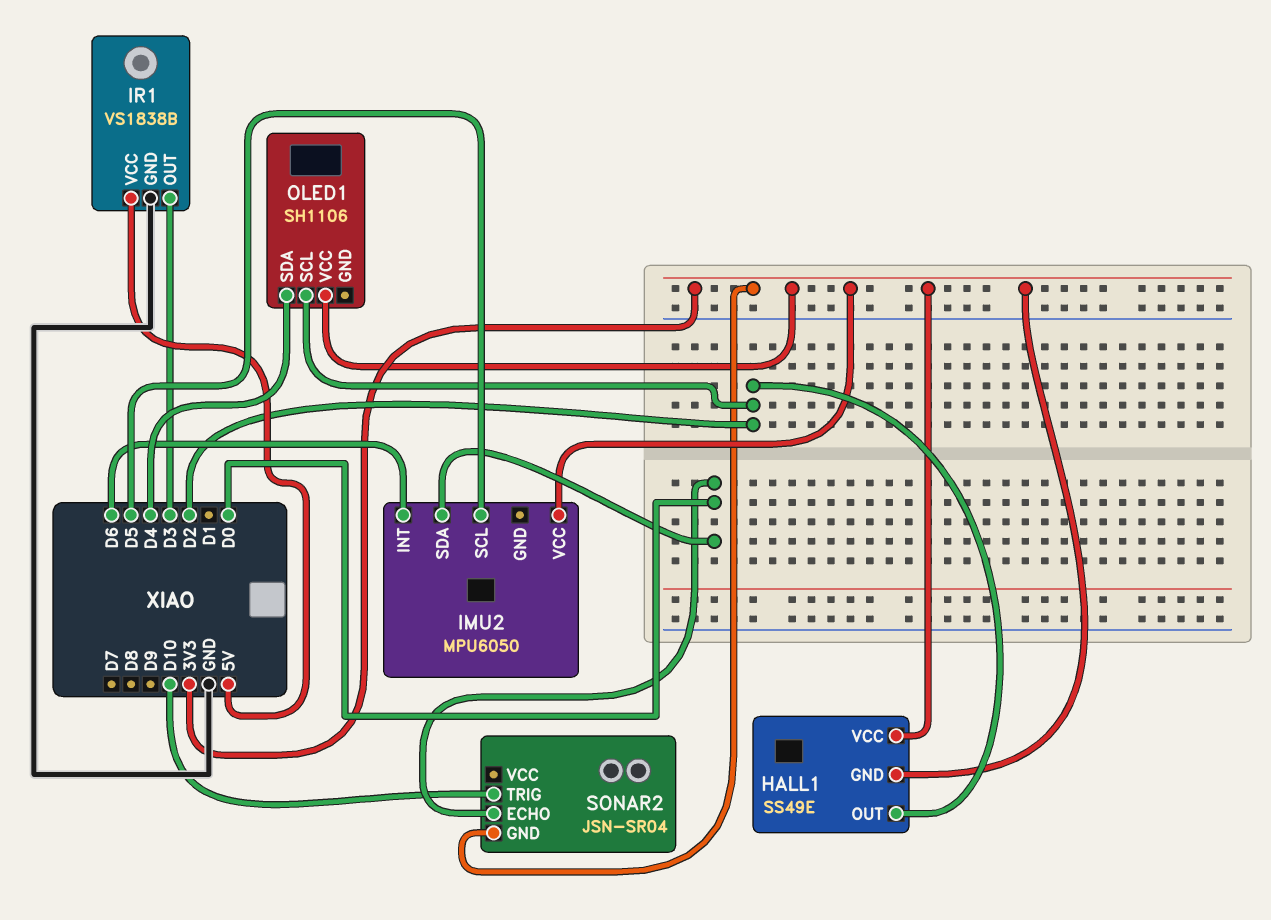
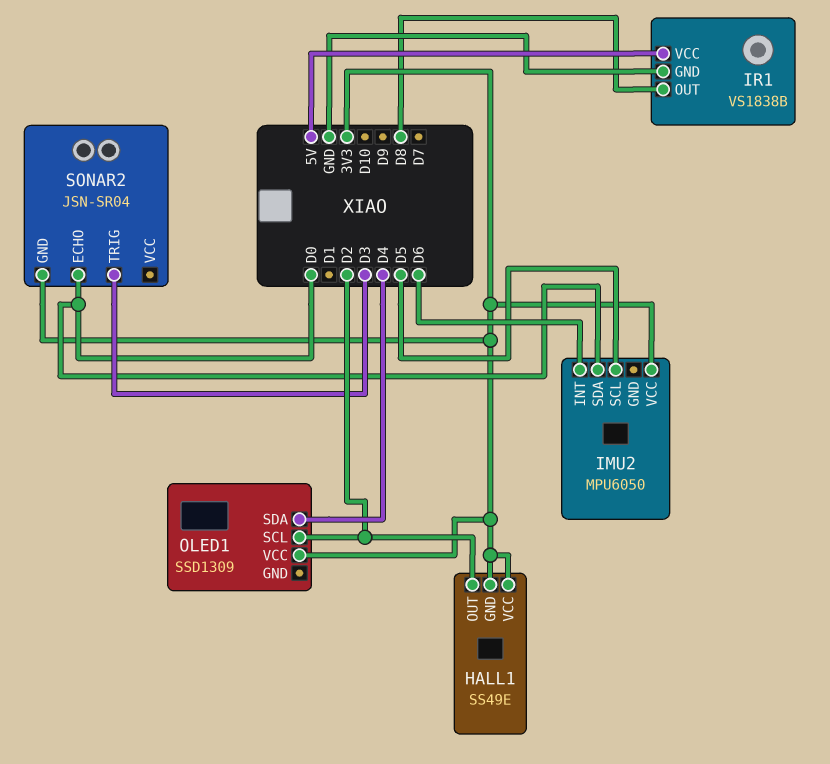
IR1 pin OUT: D3 -> D8
OLED1: SH1106 -> SSD1309
SONAR2 pin TRIG: D10 -> D3

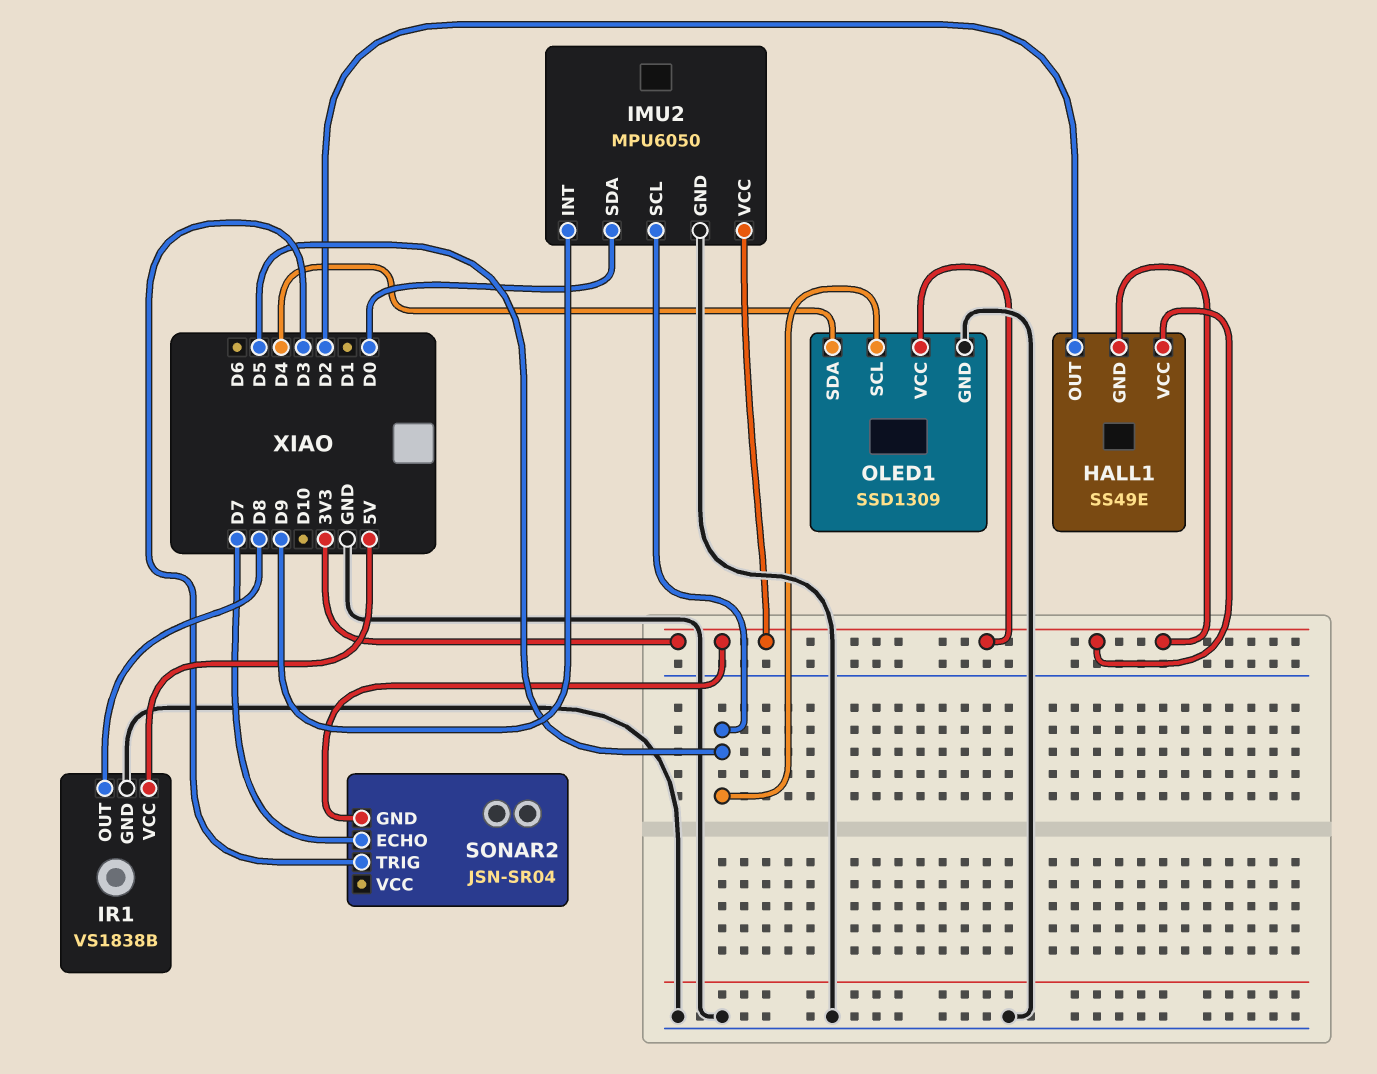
IMU2 pin GND: none -> GND
IMU2 pin INT: D6 -> D9
OLED1 pin GND: none -> GND
OLED1 pin SCL: D2 -> D5
SONAR2 pin ECHO: D0 -> D7

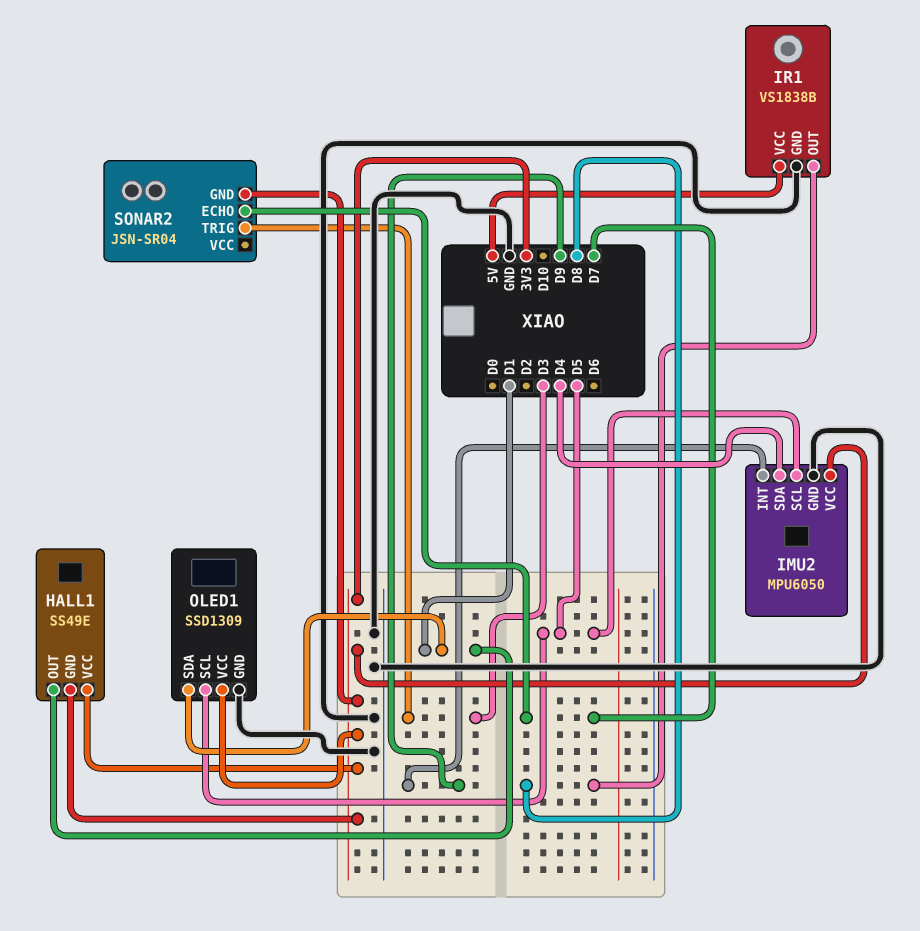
HALL1 pin OUT: D2 -> D1
IMU2 pin SDA: D0 -> D4
OLED1 pin SDA: D4 -> D1

